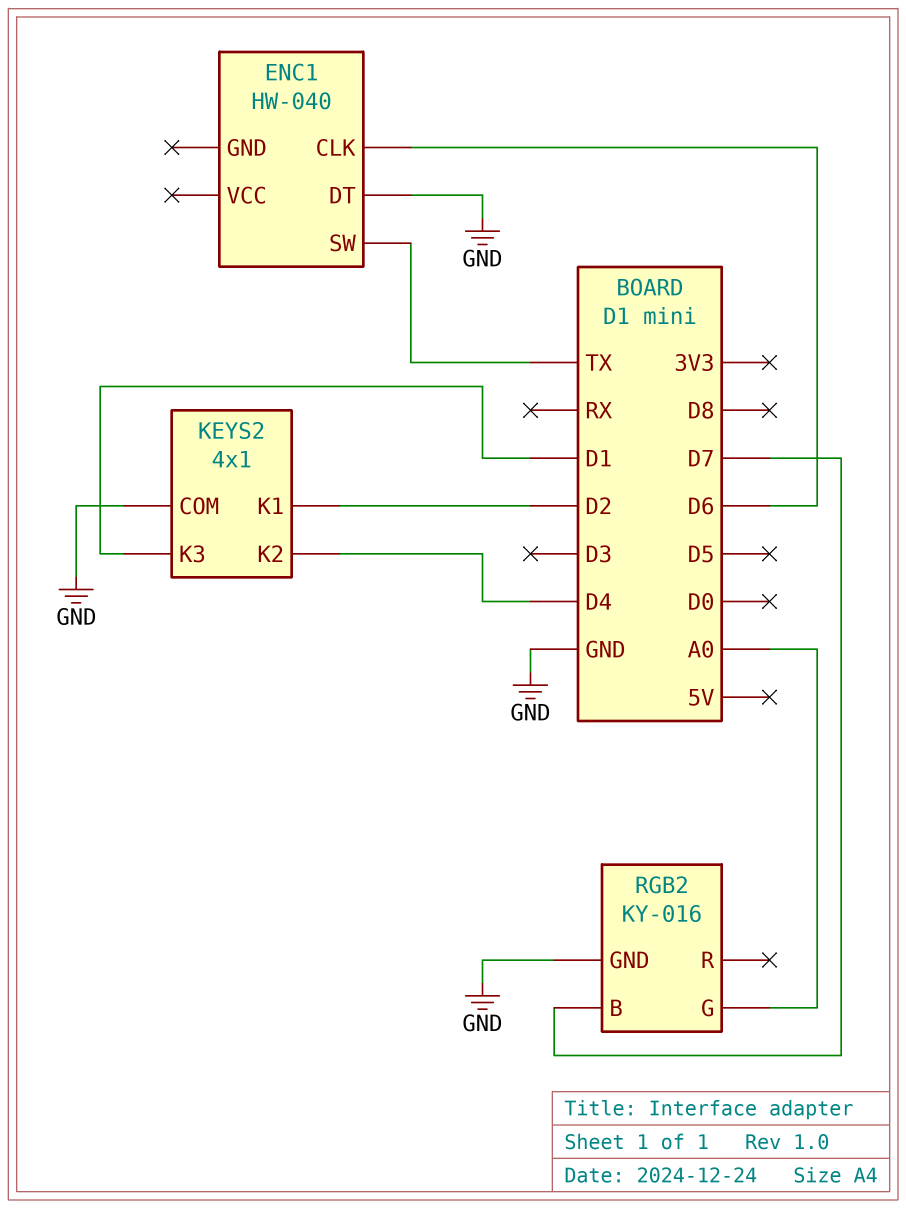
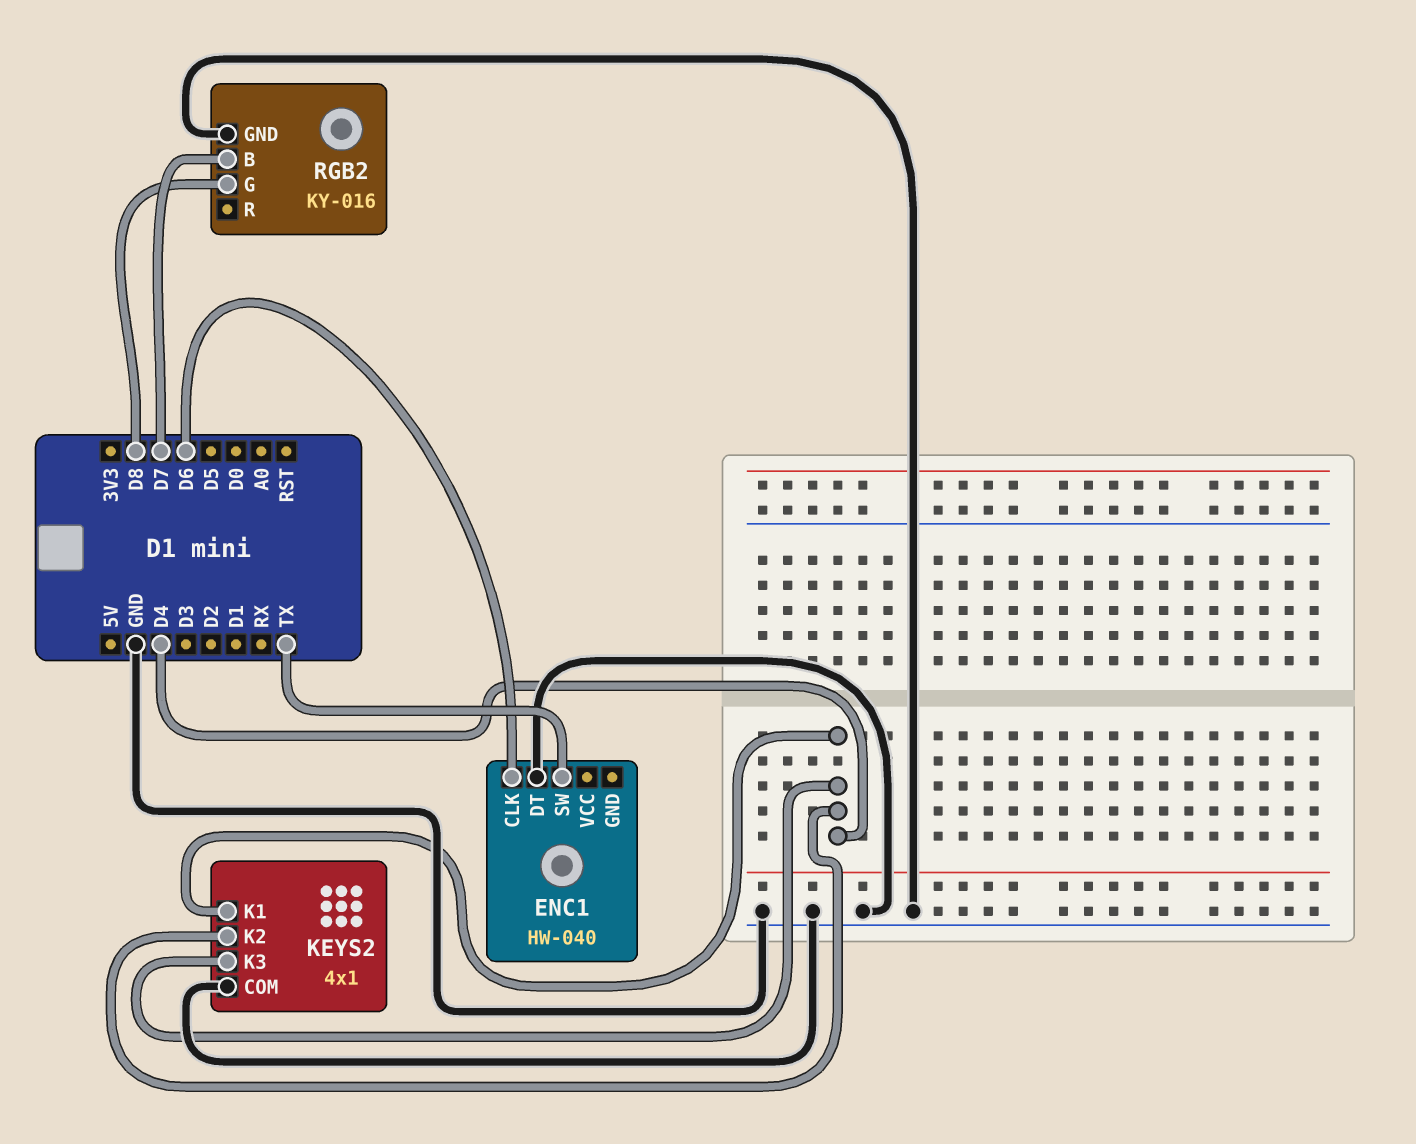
KEYS2 pin K1: D2 -> D4
KEYS2 pin K3: D1 -> D4
RGB2 pin G: A0 -> D8

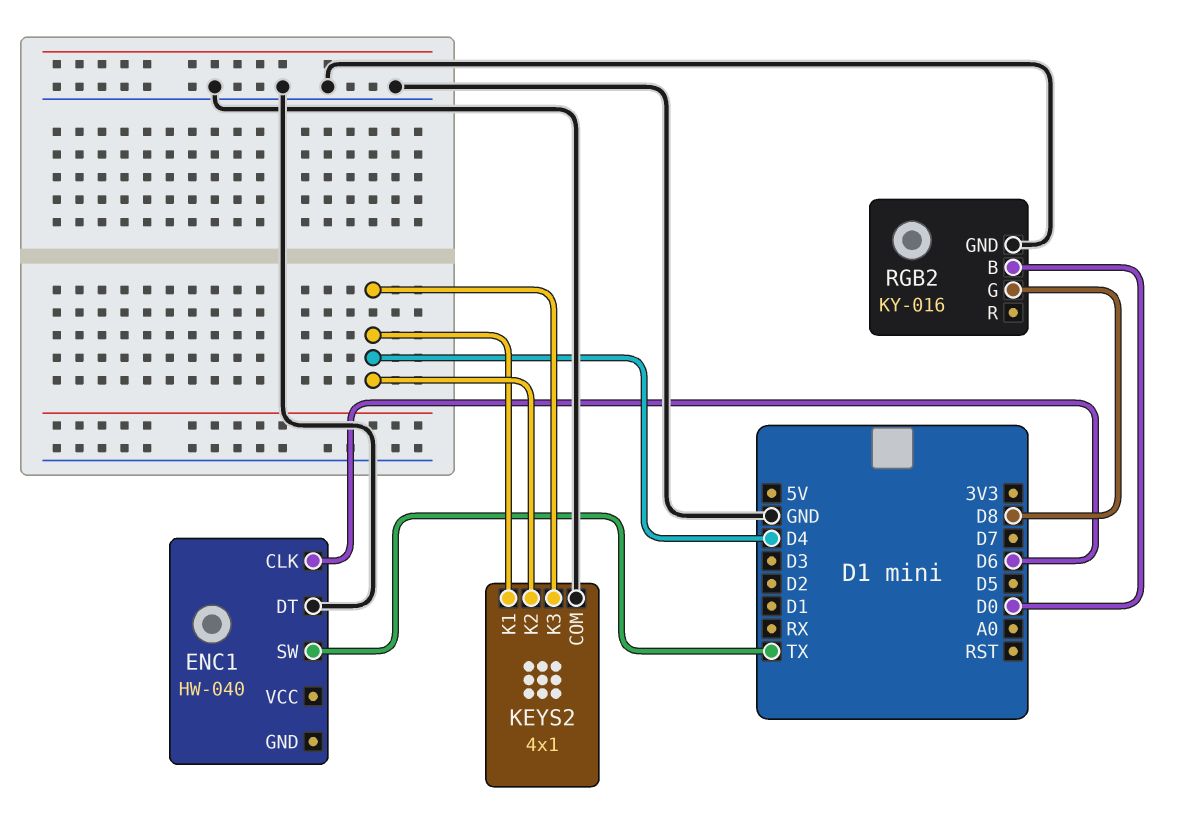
RGB2 pin B: D7 -> D0

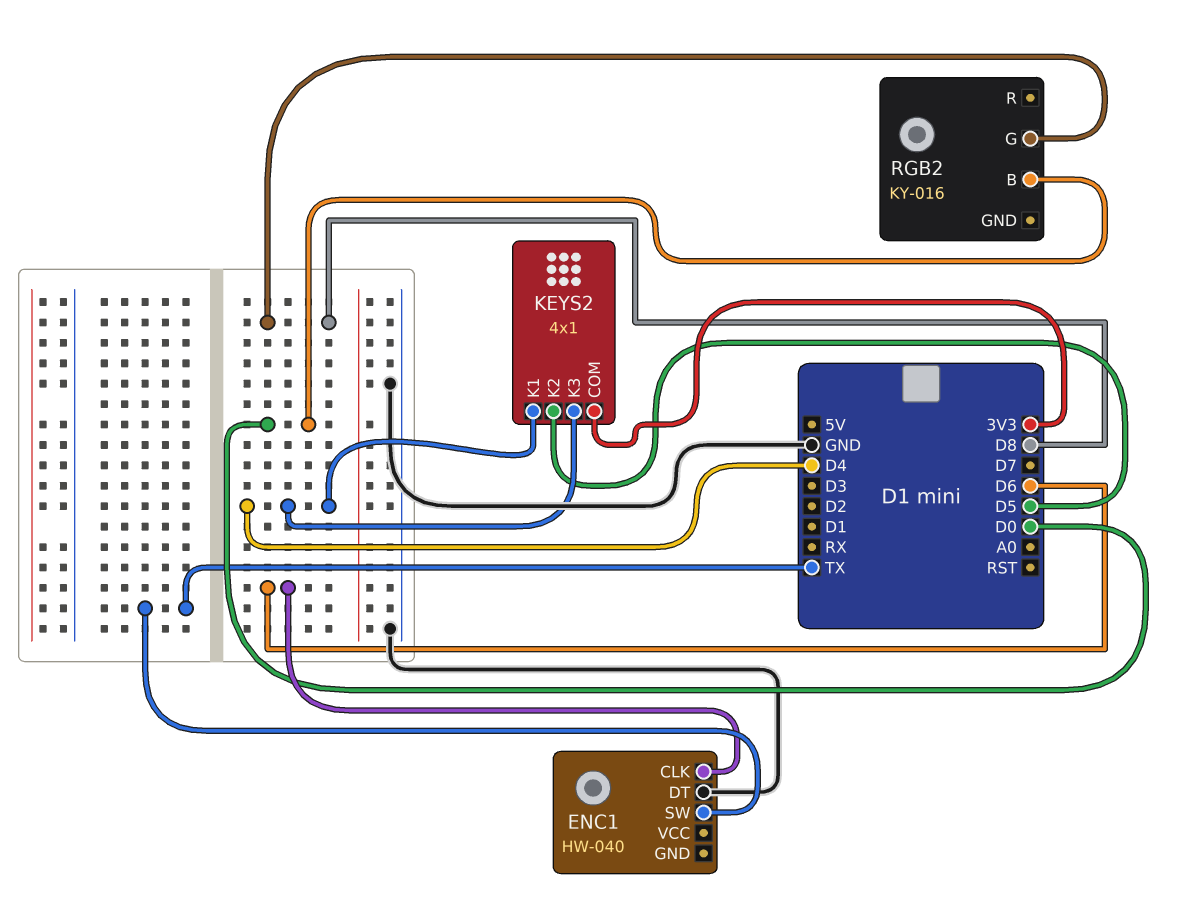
KEYS2 pin COM: GND -> 3V3
KEYS2 pin K2: D4 -> D5
RGB2 pin GND: GND -> none

